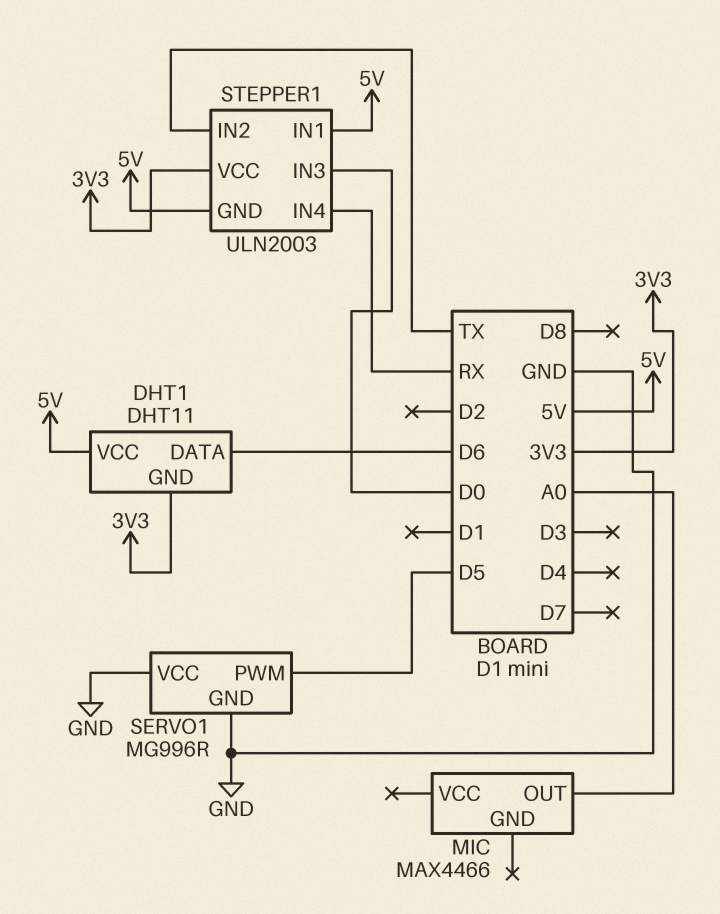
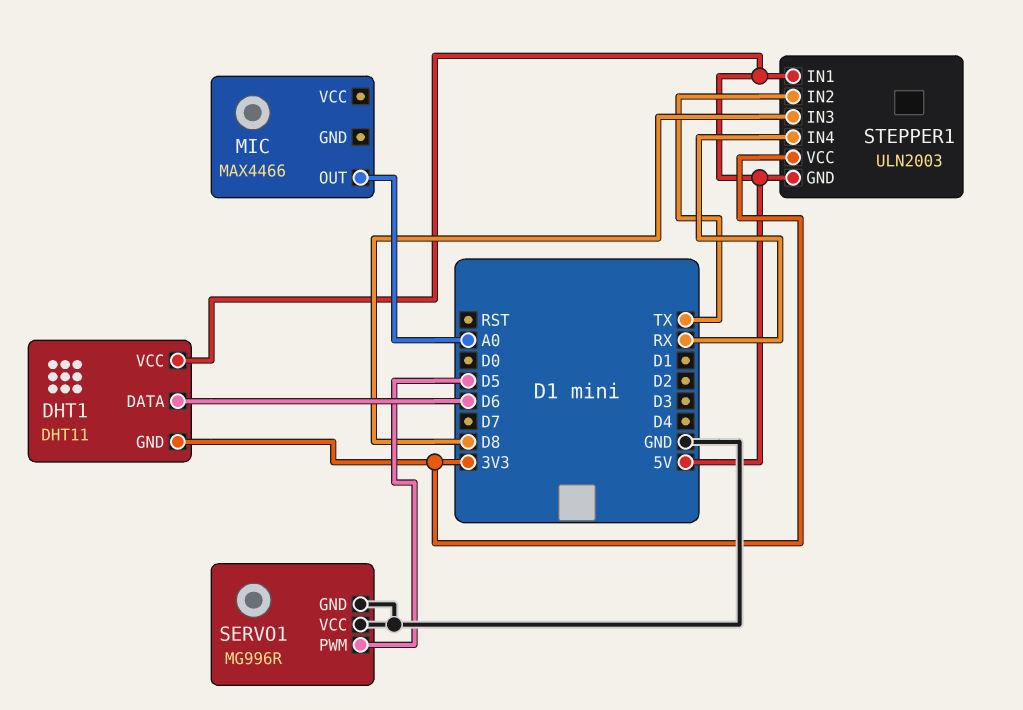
STEPPER1 pin IN3: D0 -> D8

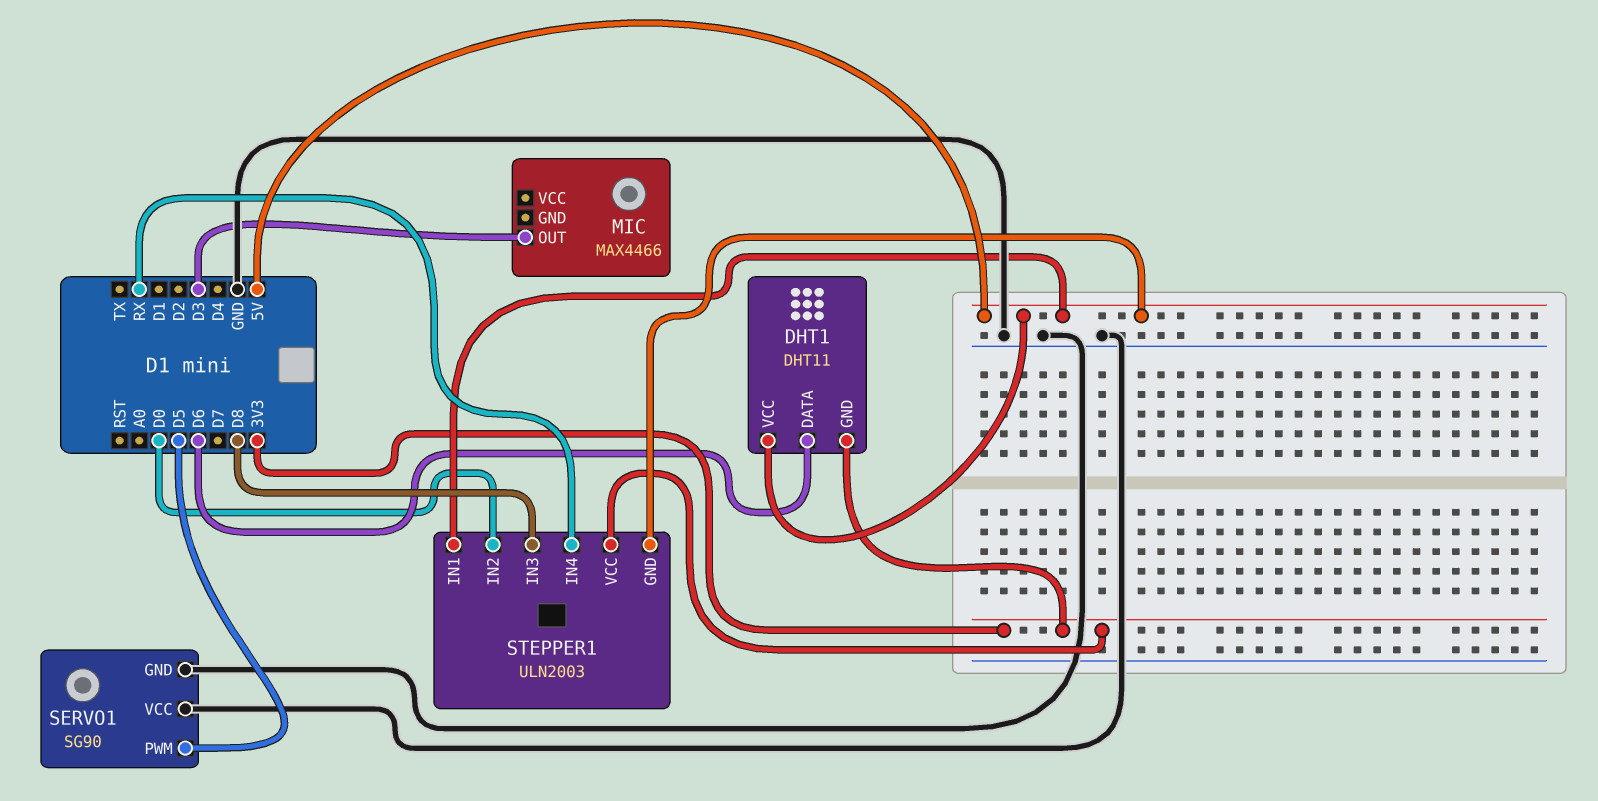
MIC pin OUT: A0 -> D3
SERVO1: MG996R -> SG90
STEPPER1 pin IN2: TX -> D0

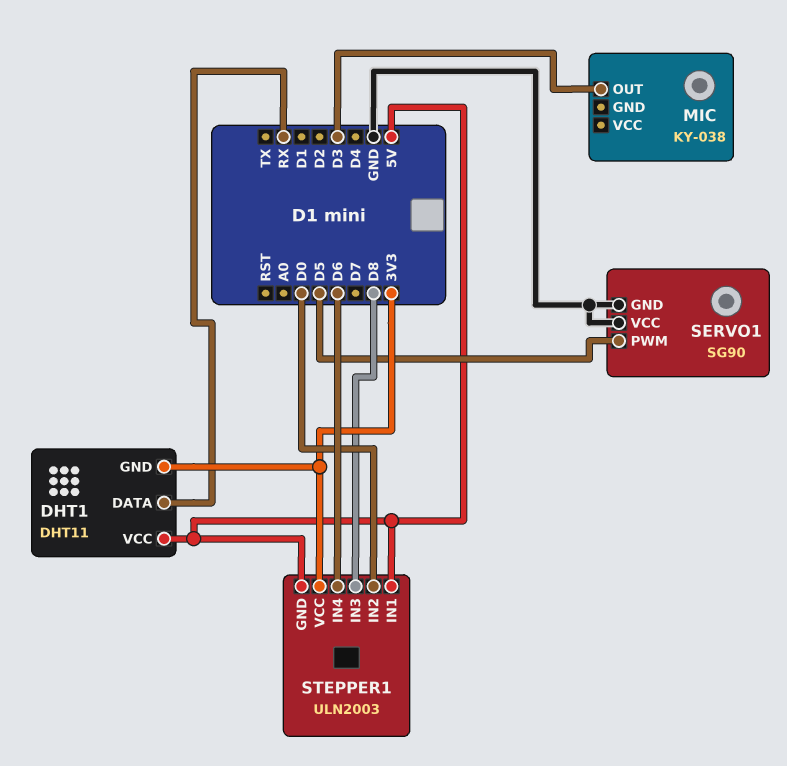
DHT1 pin DATA: D6 -> RX
MIC: MAX4466 -> KY-038
STEPPER1 pin IN4: RX -> D6

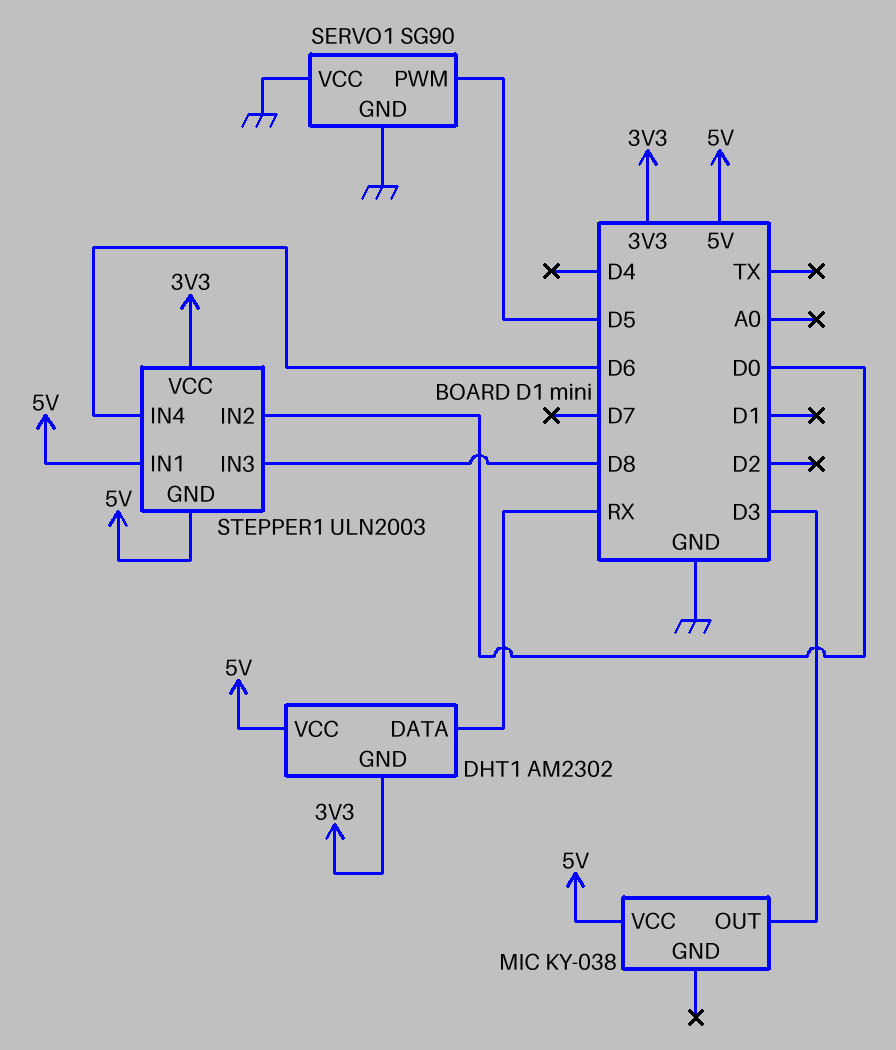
DHT1: DHT11 -> AM2302
MIC pin VCC: none -> 5V

